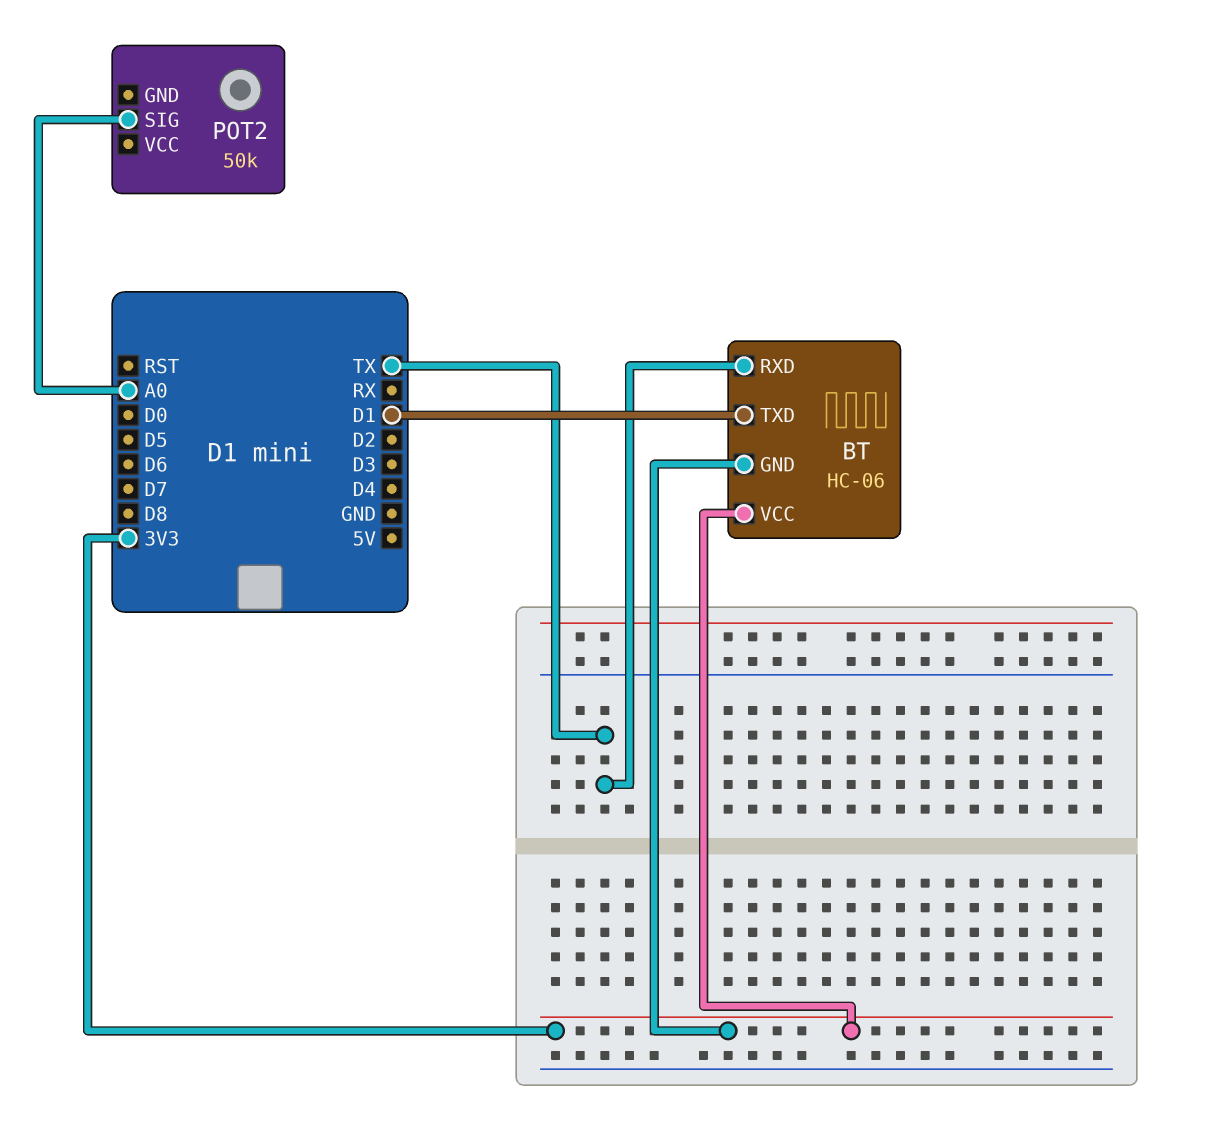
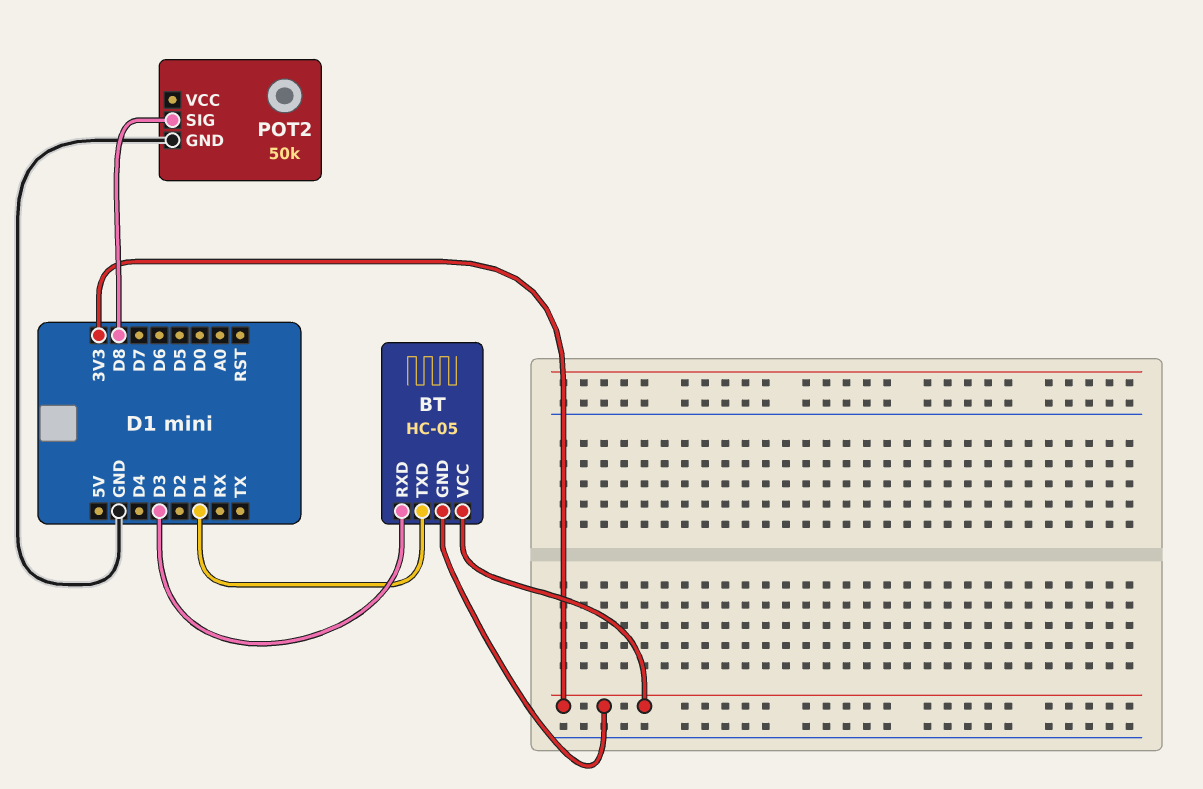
BT: HC-06 -> HC-05
BT pin RXD: TX -> D3
POT2 pin GND: none -> GND
POT2 pin SIG: A0 -> D8

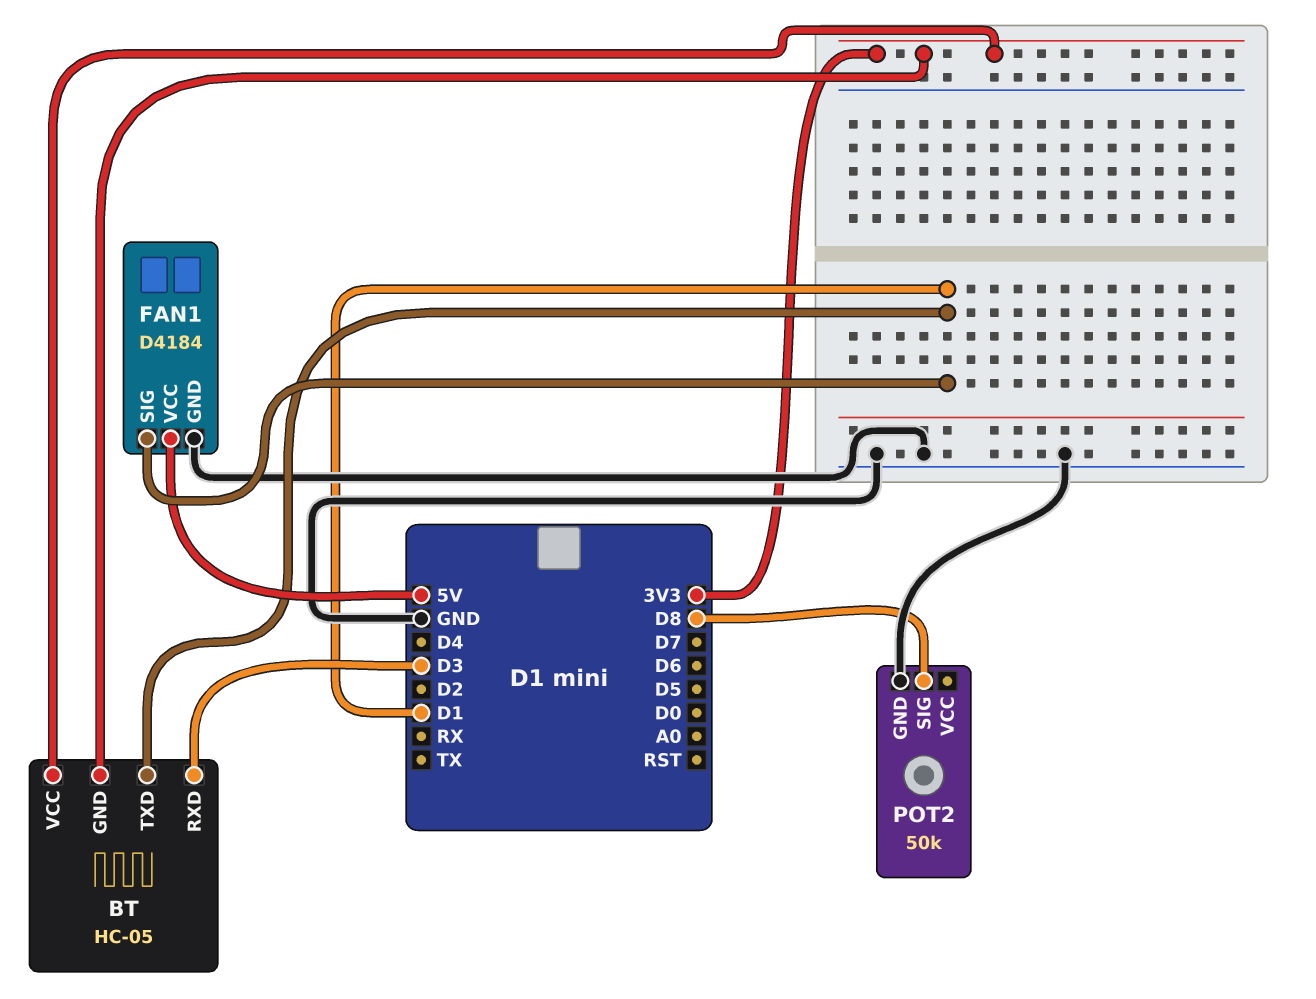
FAN1: none -> D4184
FAN1 pin GND: none -> GND
FAN1 pin SIG: none -> D1
FAN1 pin VCC: none -> 5V

